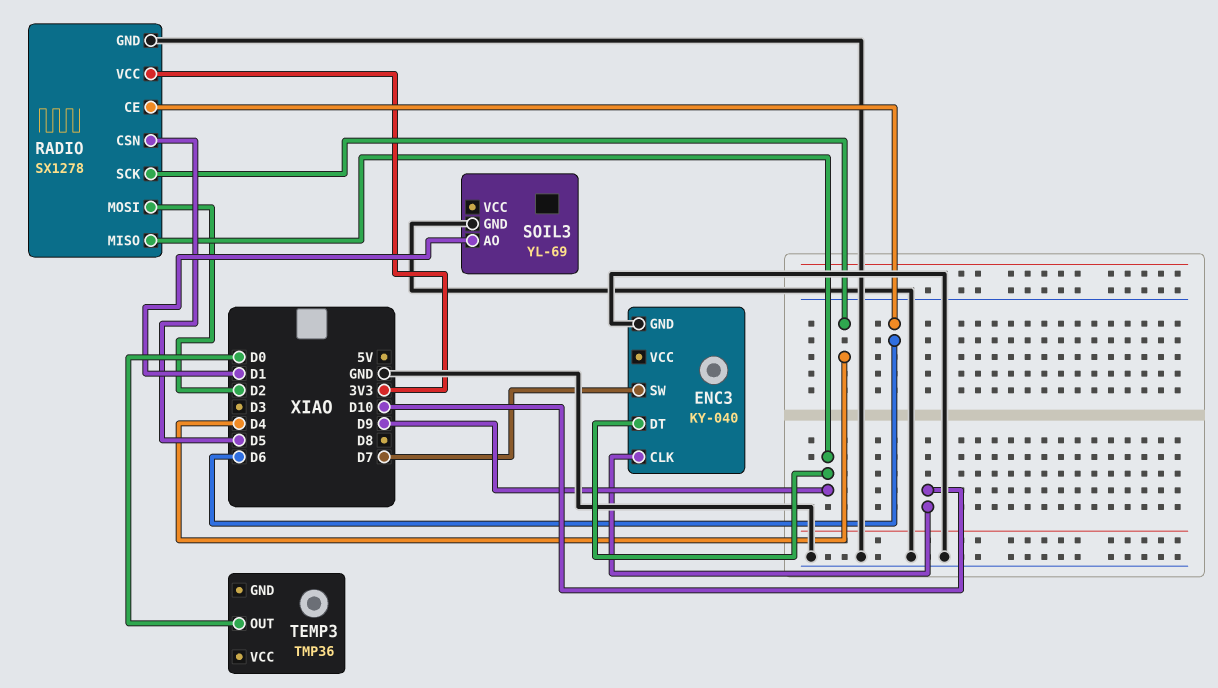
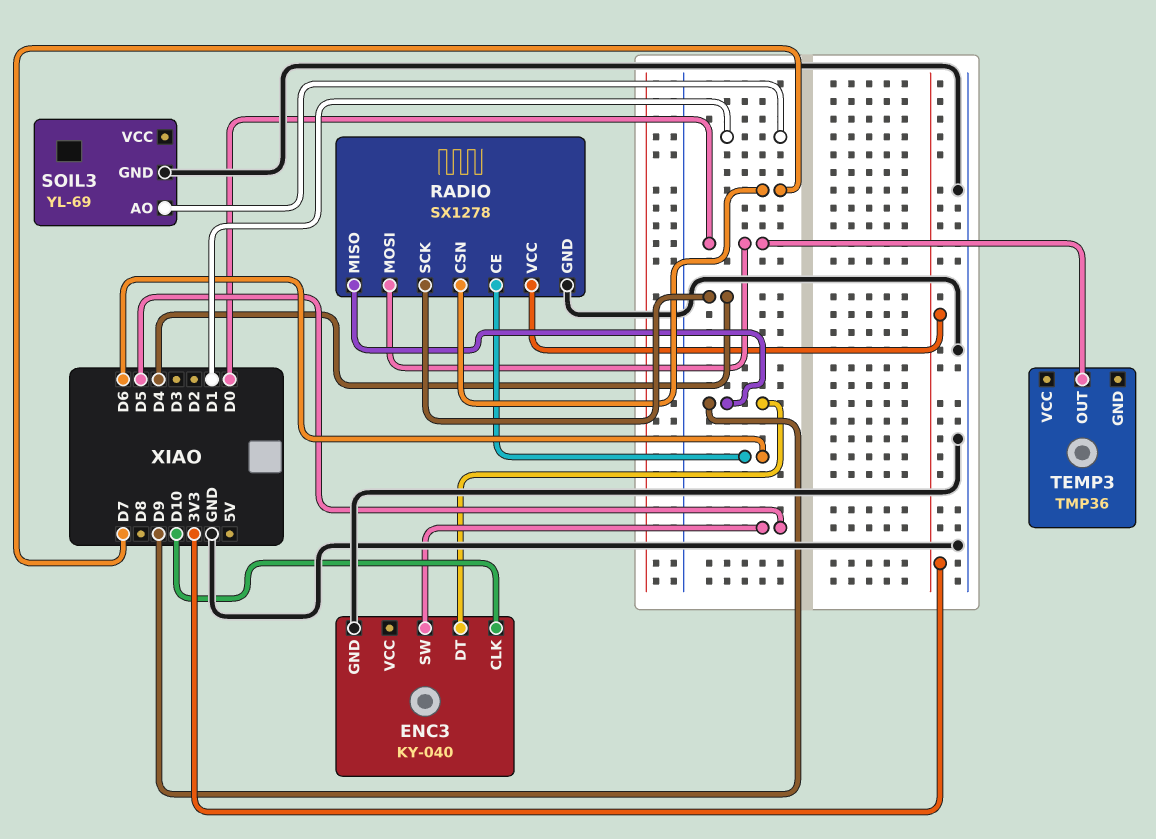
ENC3 pin SW: D7 -> D5
RADIO pin CSN: D5 -> D7
RADIO pin MOSI: D2 -> D0

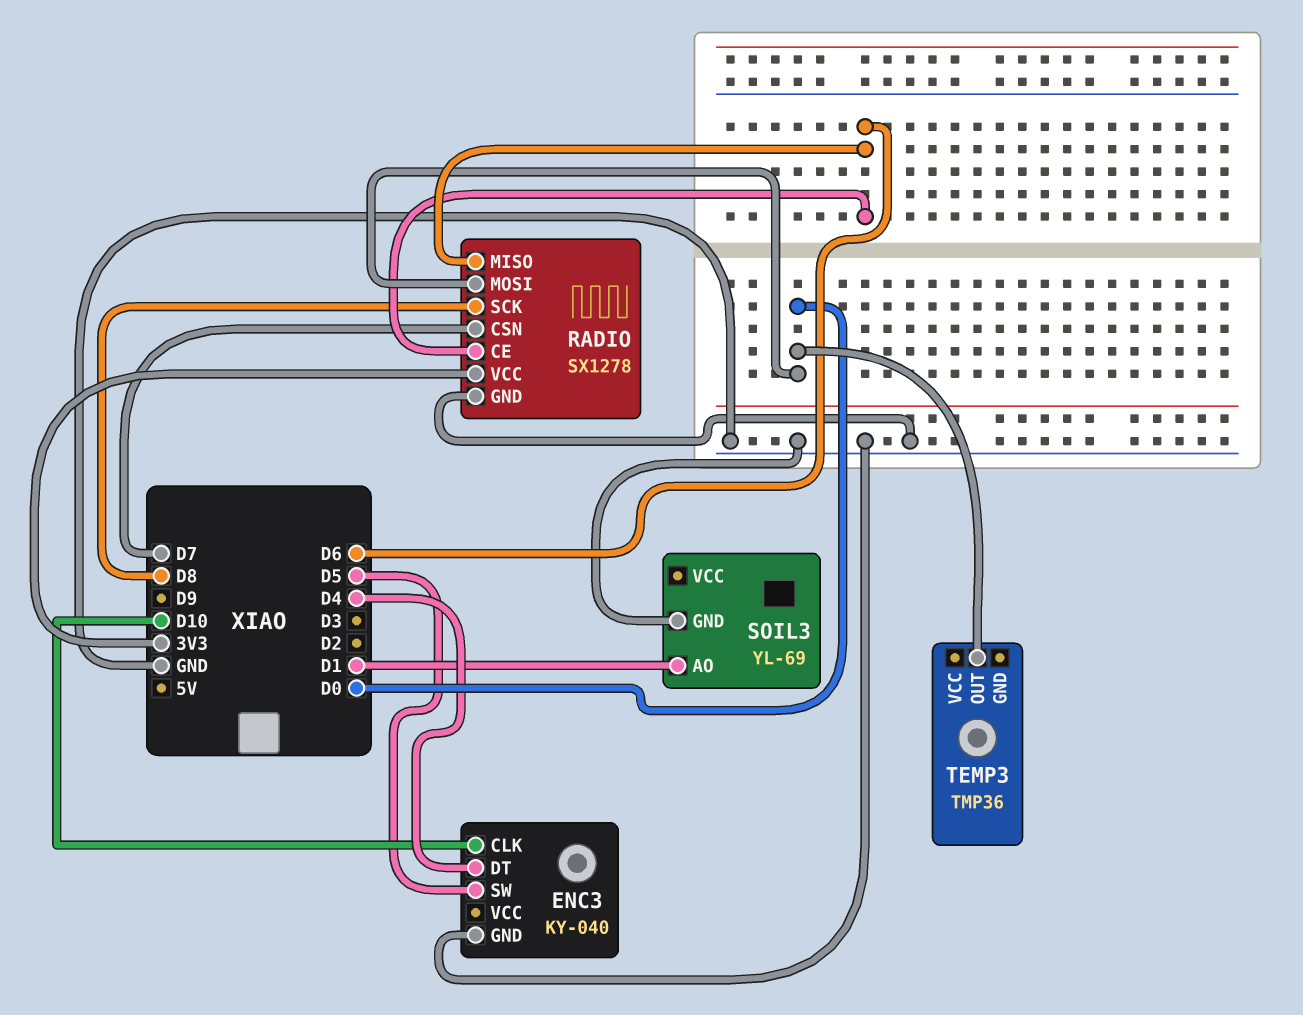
ENC3 pin DT: D9 -> D4
RADIO pin MISO: D9 -> D6
RADIO pin SCK: D4 -> D8

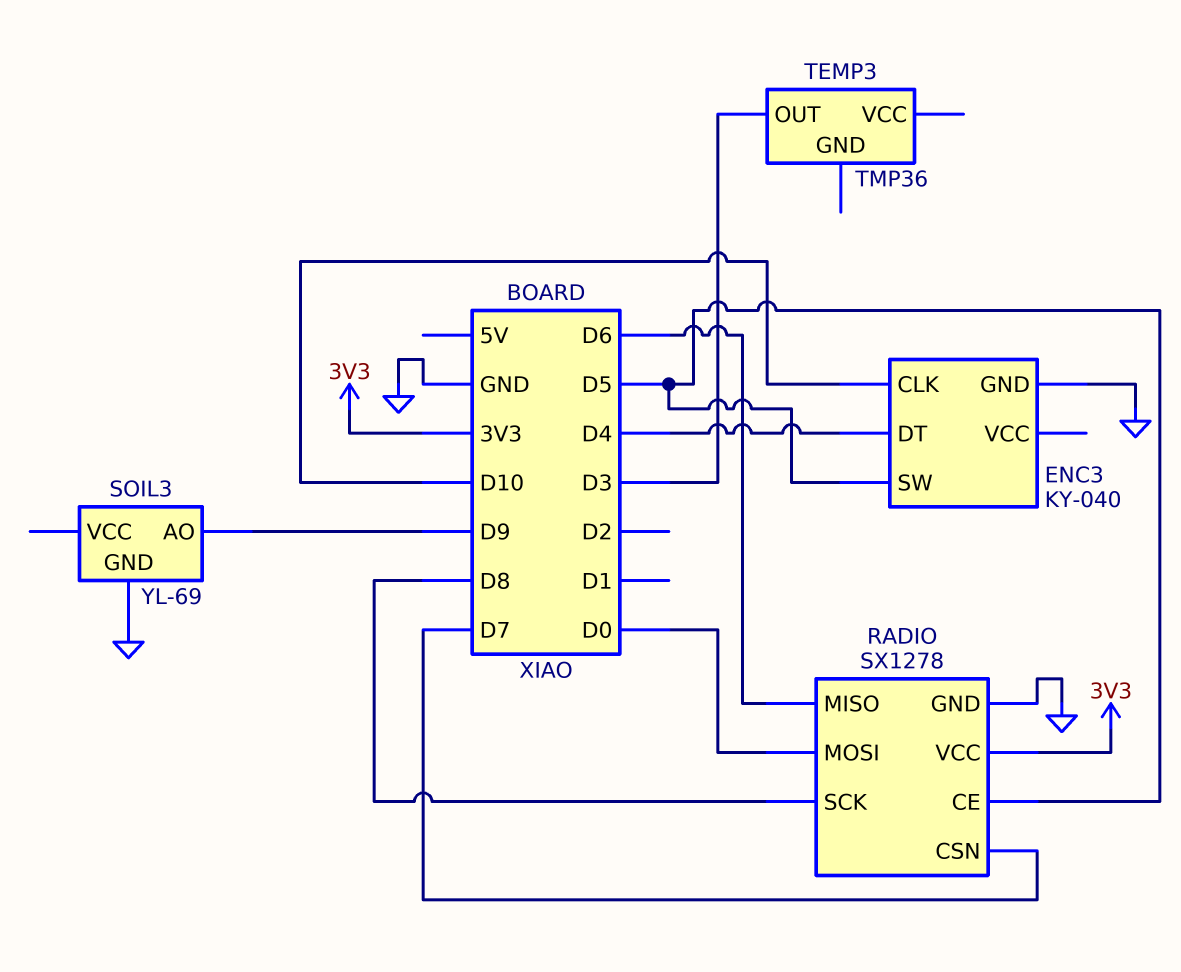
RADIO pin CE: D6 -> D5
SOIL3 pin AO: D1 -> D9
TEMP3 pin OUT: D0 -> D3

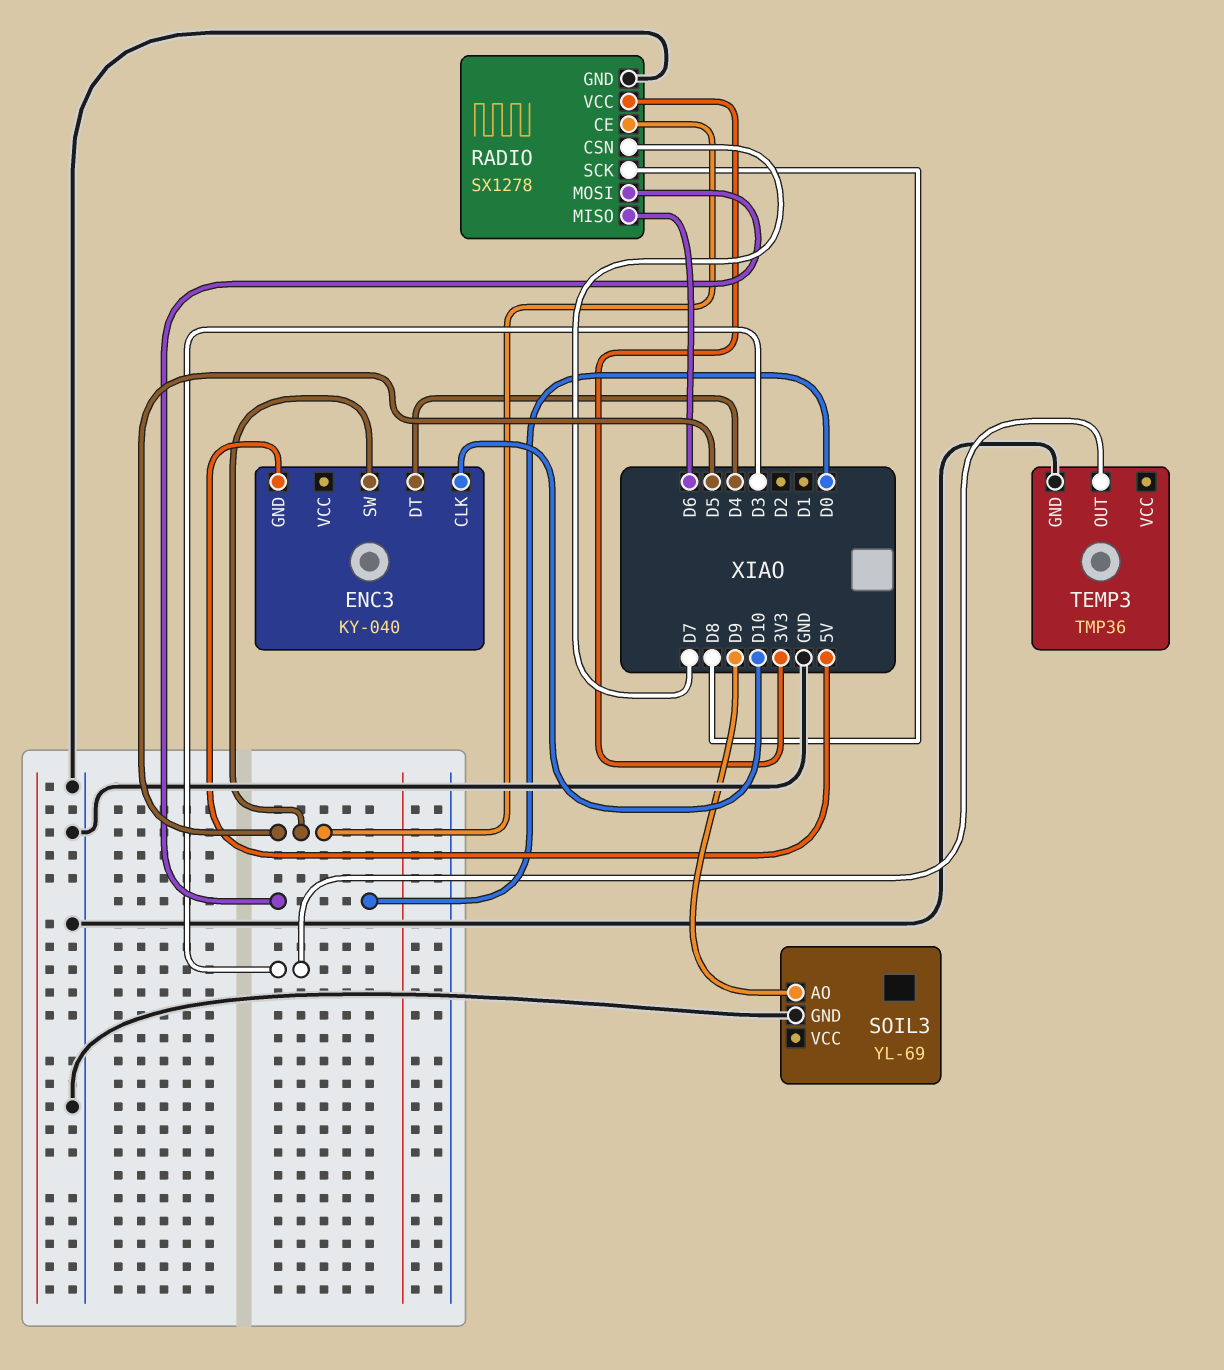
ENC3 pin GND: GND -> 5V
TEMP3 pin GND: none -> GND

